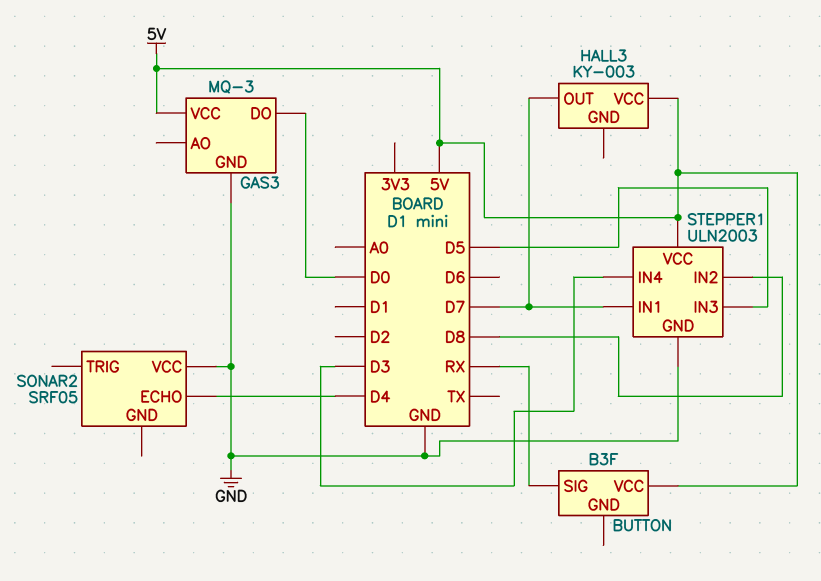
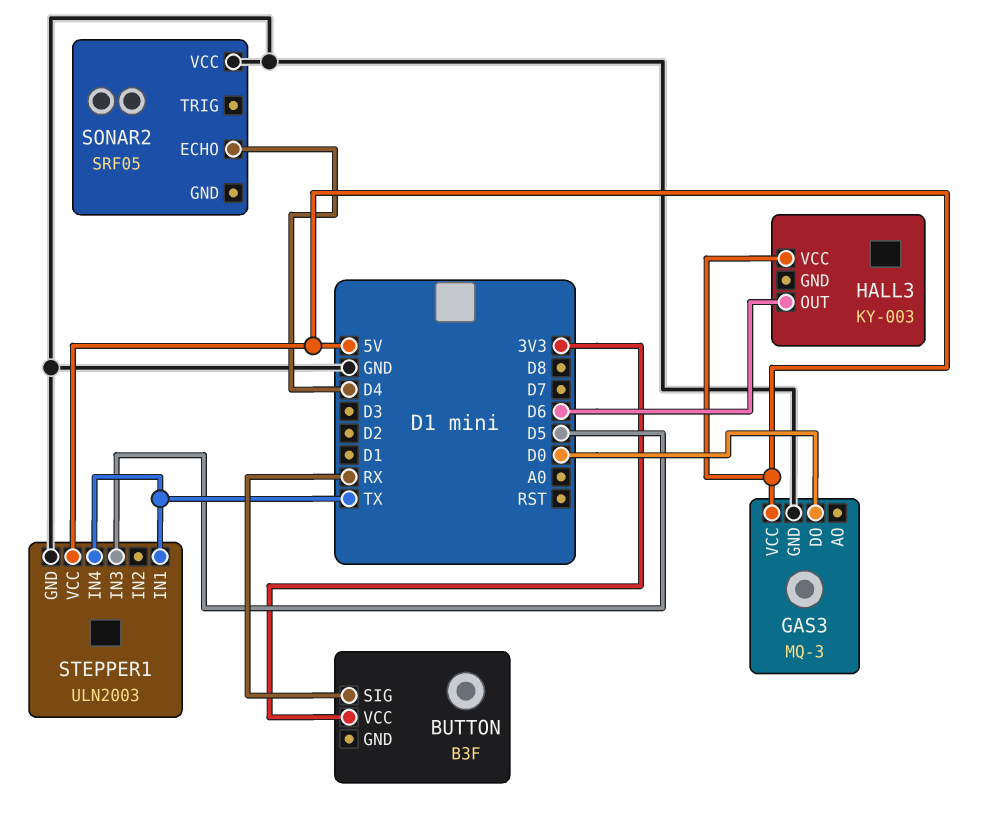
BUTTON pin VCC: 5V -> 3V3
HALL3 pin OUT: D7 -> D6
STEPPER1 pin IN1: D7 -> TX
STEPPER1 pin IN2: D8 -> none
STEPPER1 pin IN4: D3 -> TX

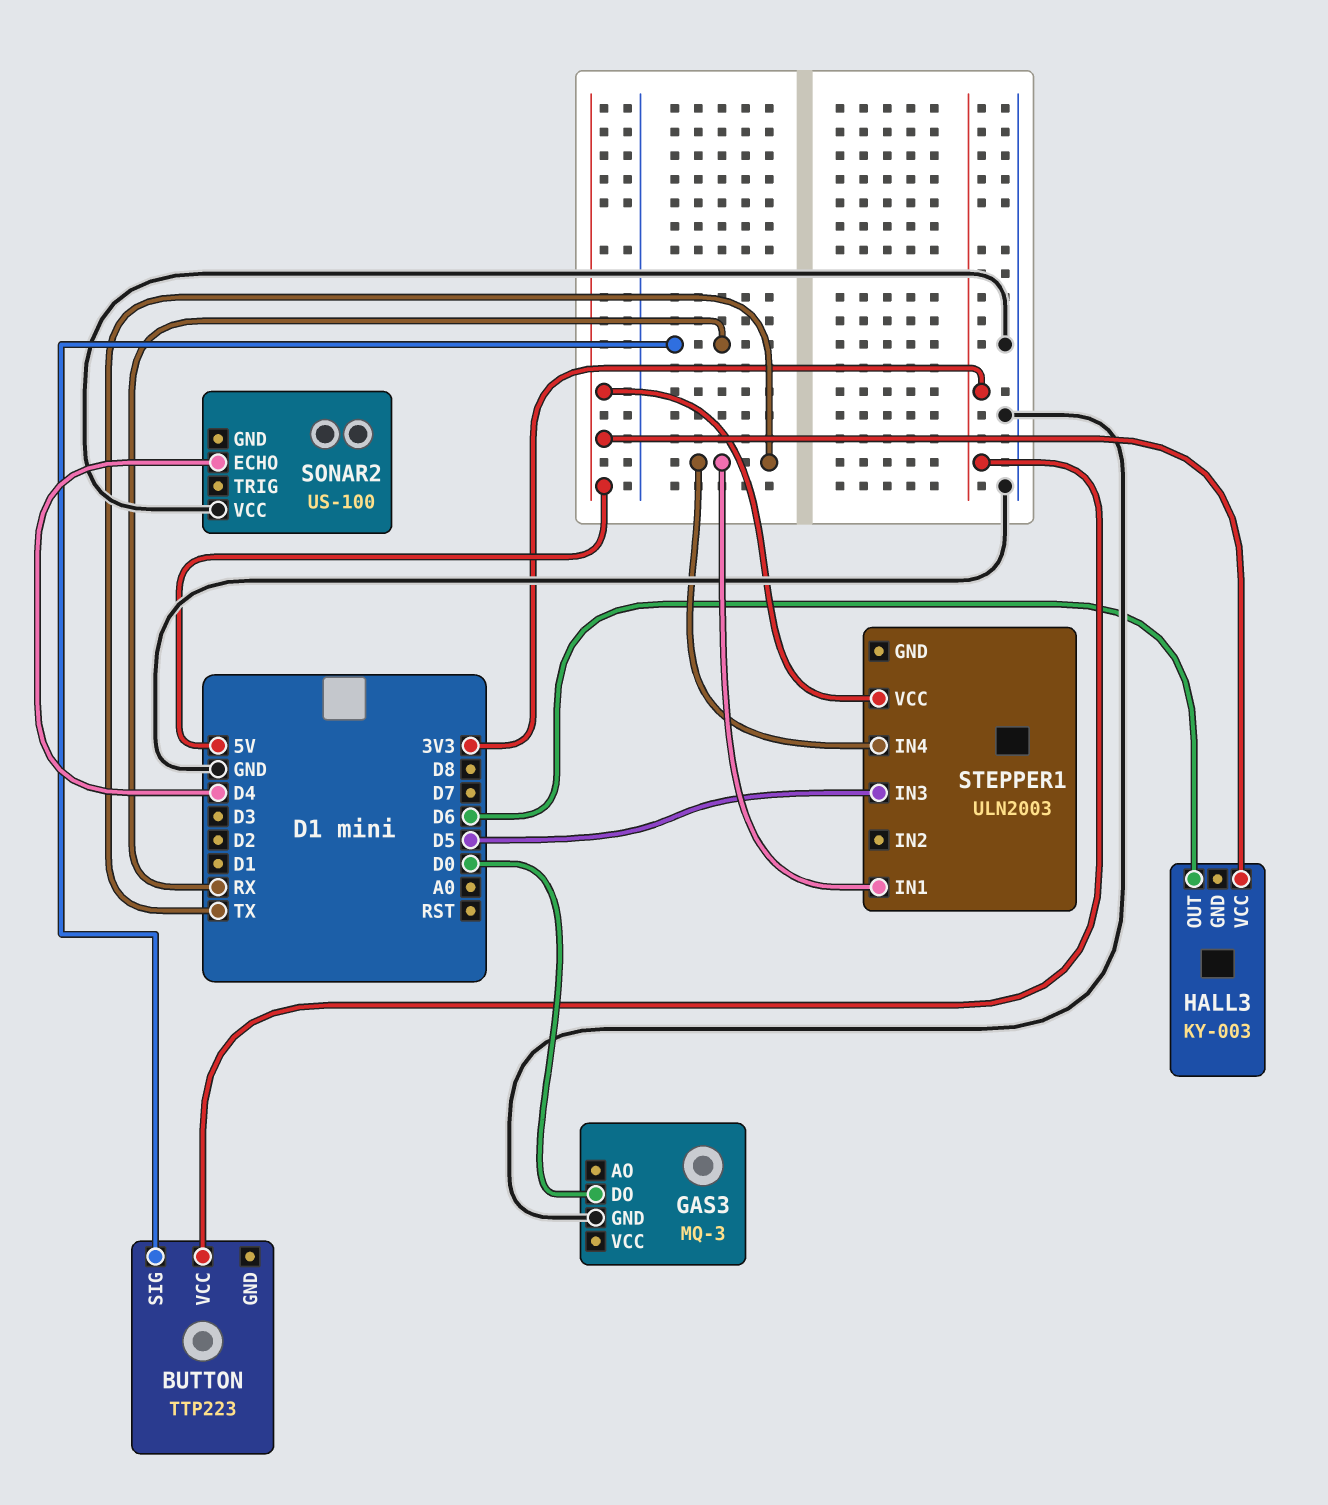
BUTTON: B3F -> TTP223
GAS3 pin VCC: 5V -> none
SONAR2: SRF05 -> US-100
STEPPER1 pin GND: GND -> none

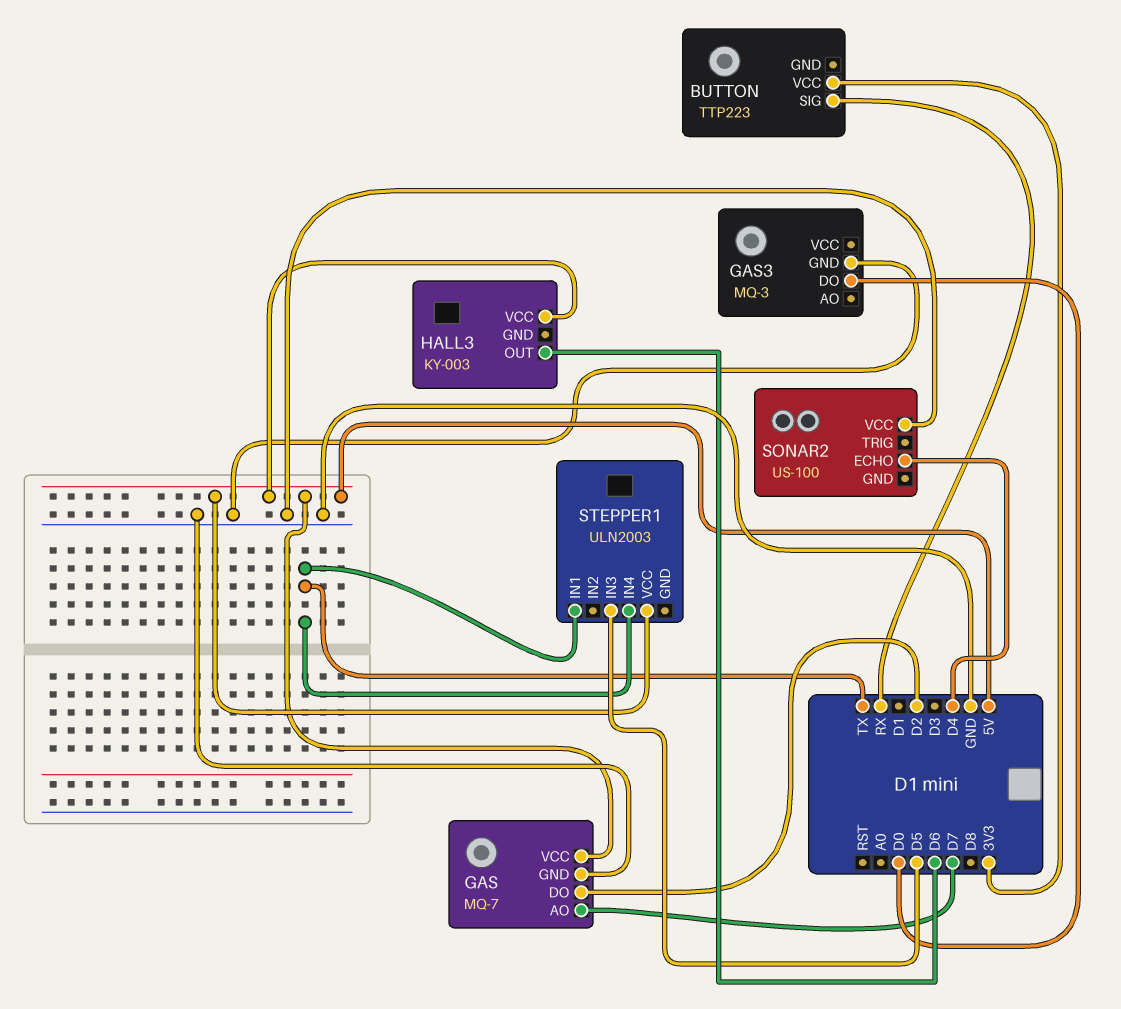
GAS: none -> MQ-7
GAS pin AO: none -> D7
GAS pin DO: none -> D2
GAS pin GND: none -> GND
GAS pin VCC: none -> 5V

